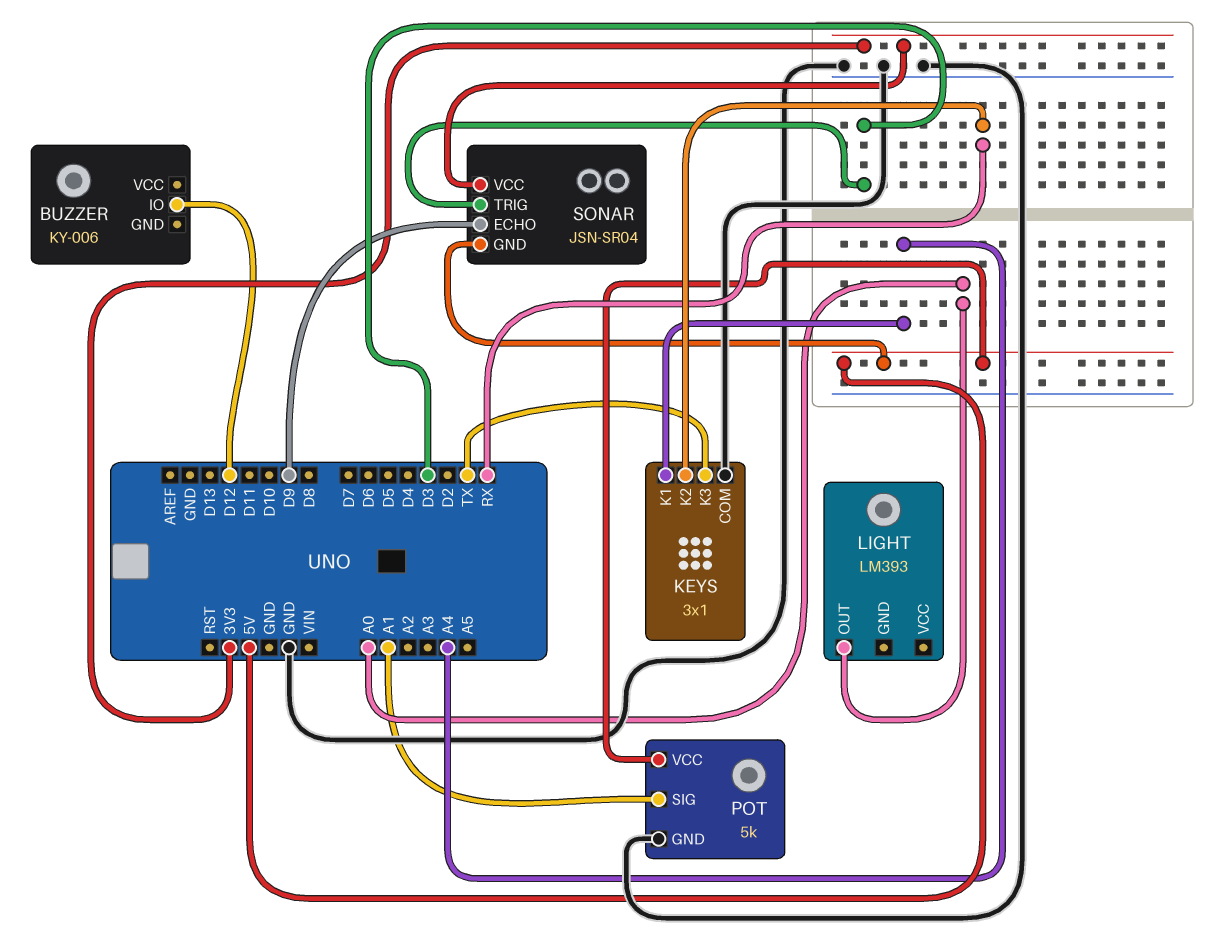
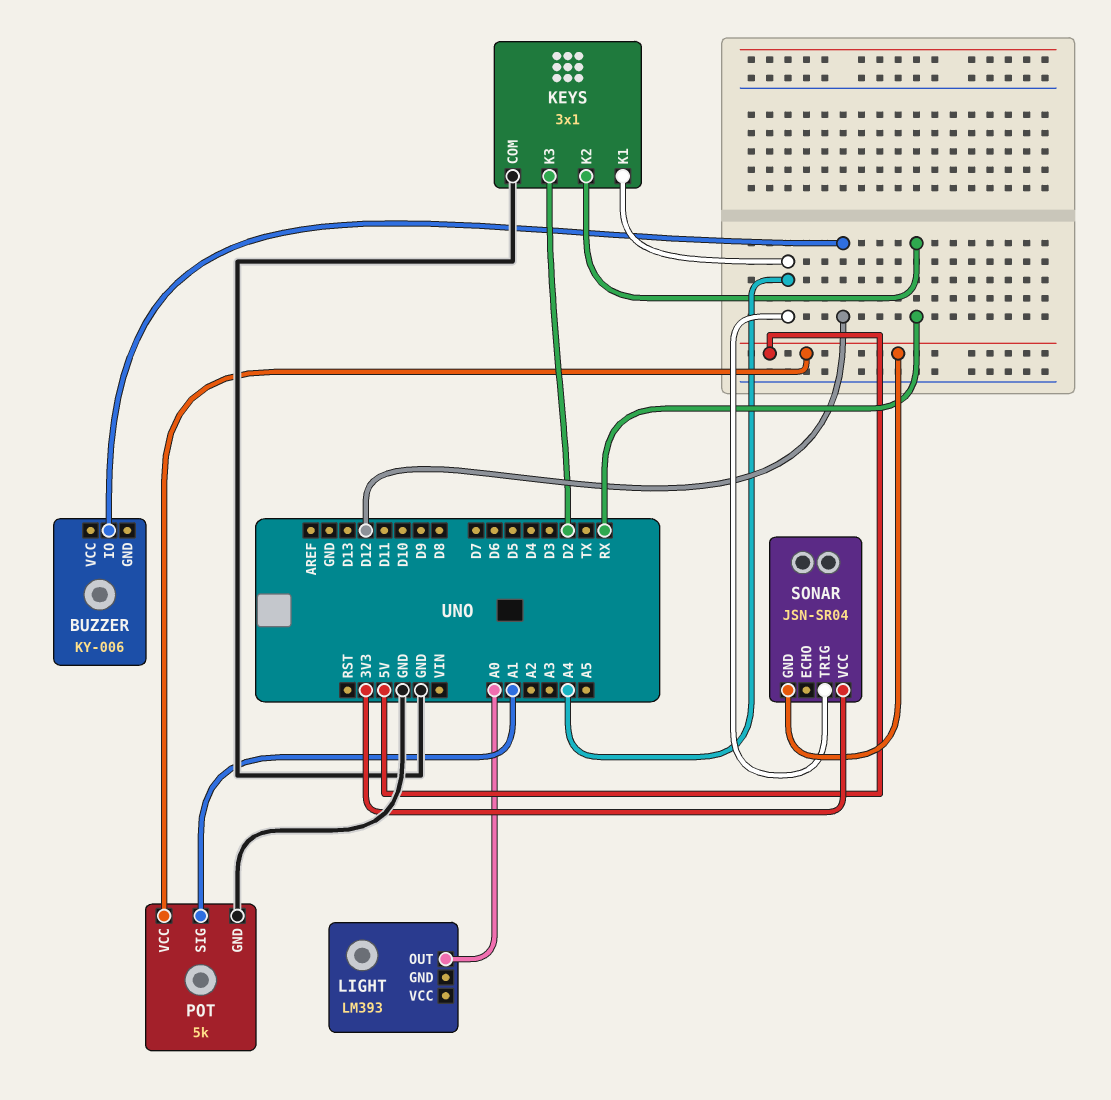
KEYS pin K3: TX -> D2
SONAR pin ECHO: D9 -> none
SONAR pin TRIG: D3 -> A4

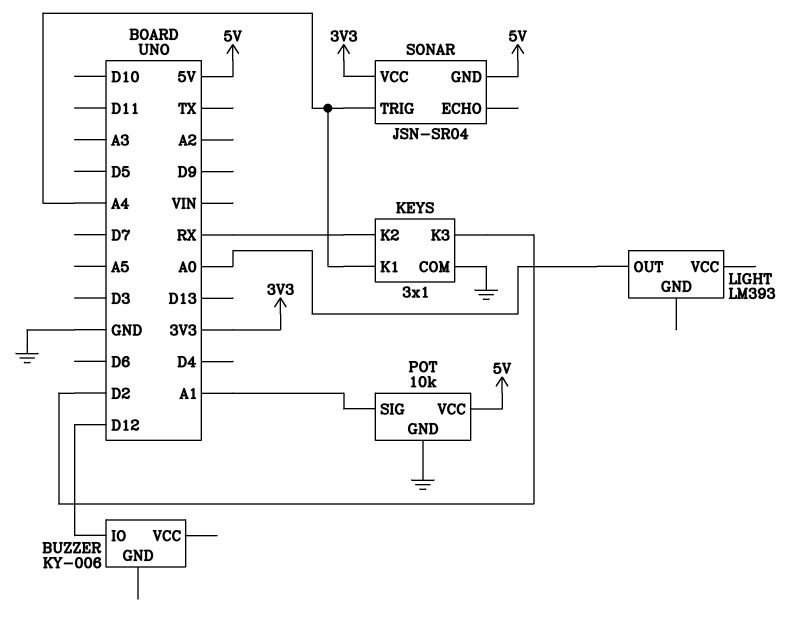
POT: 5k -> 10k

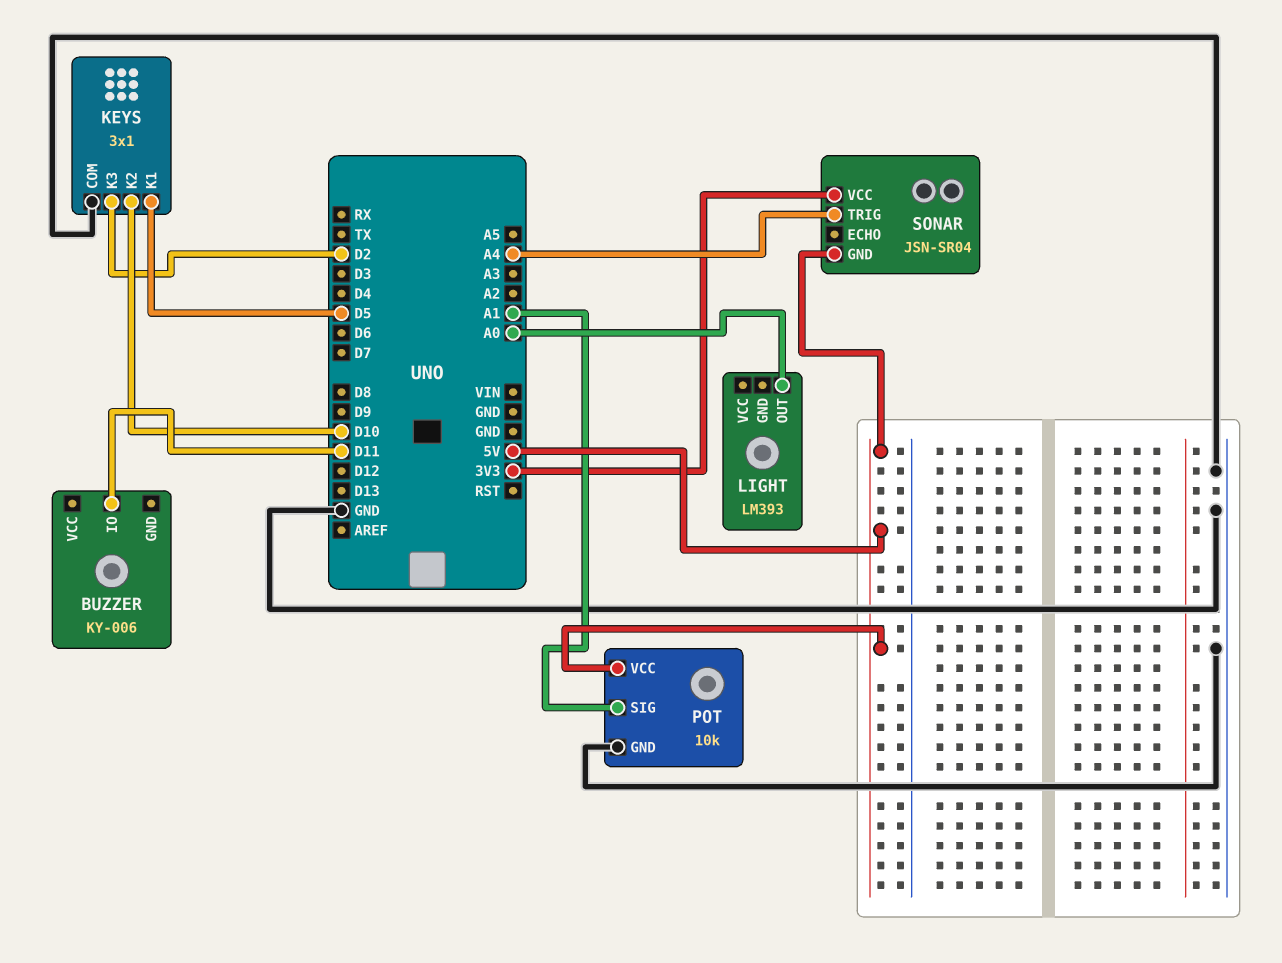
BUZZER pin IO: D12 -> D11
KEYS pin K1: A4 -> D5
KEYS pin K2: RX -> D10

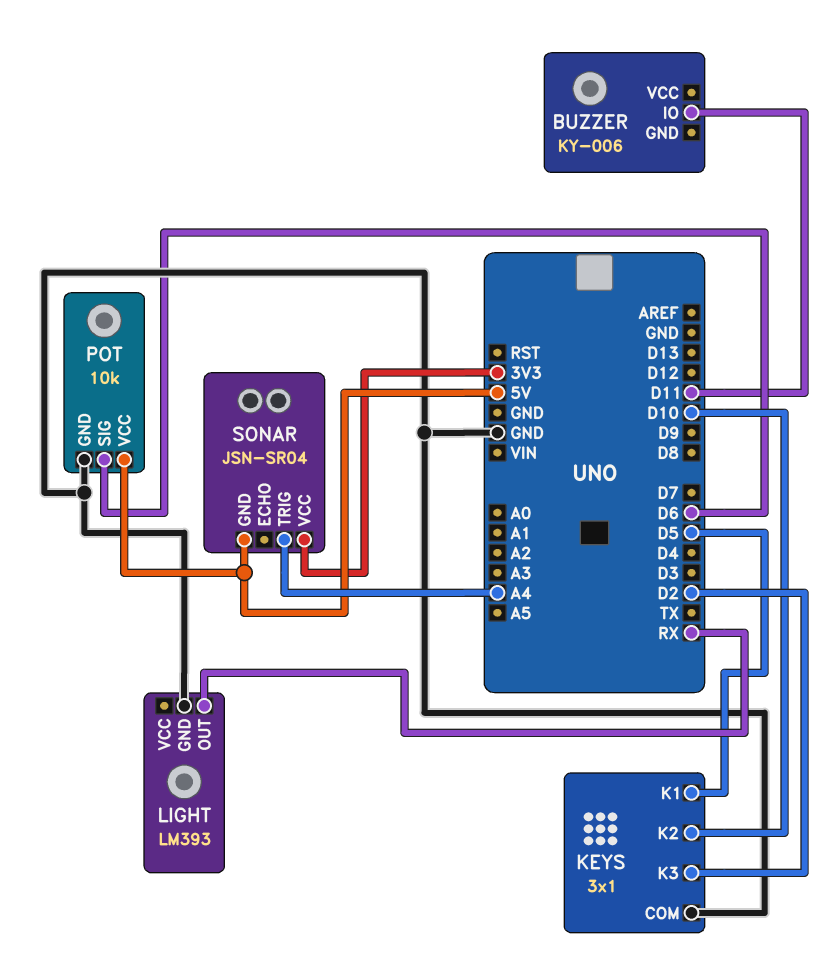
LIGHT pin GND: none -> GND
LIGHT pin OUT: A0 -> RX
POT pin SIG: A1 -> D6

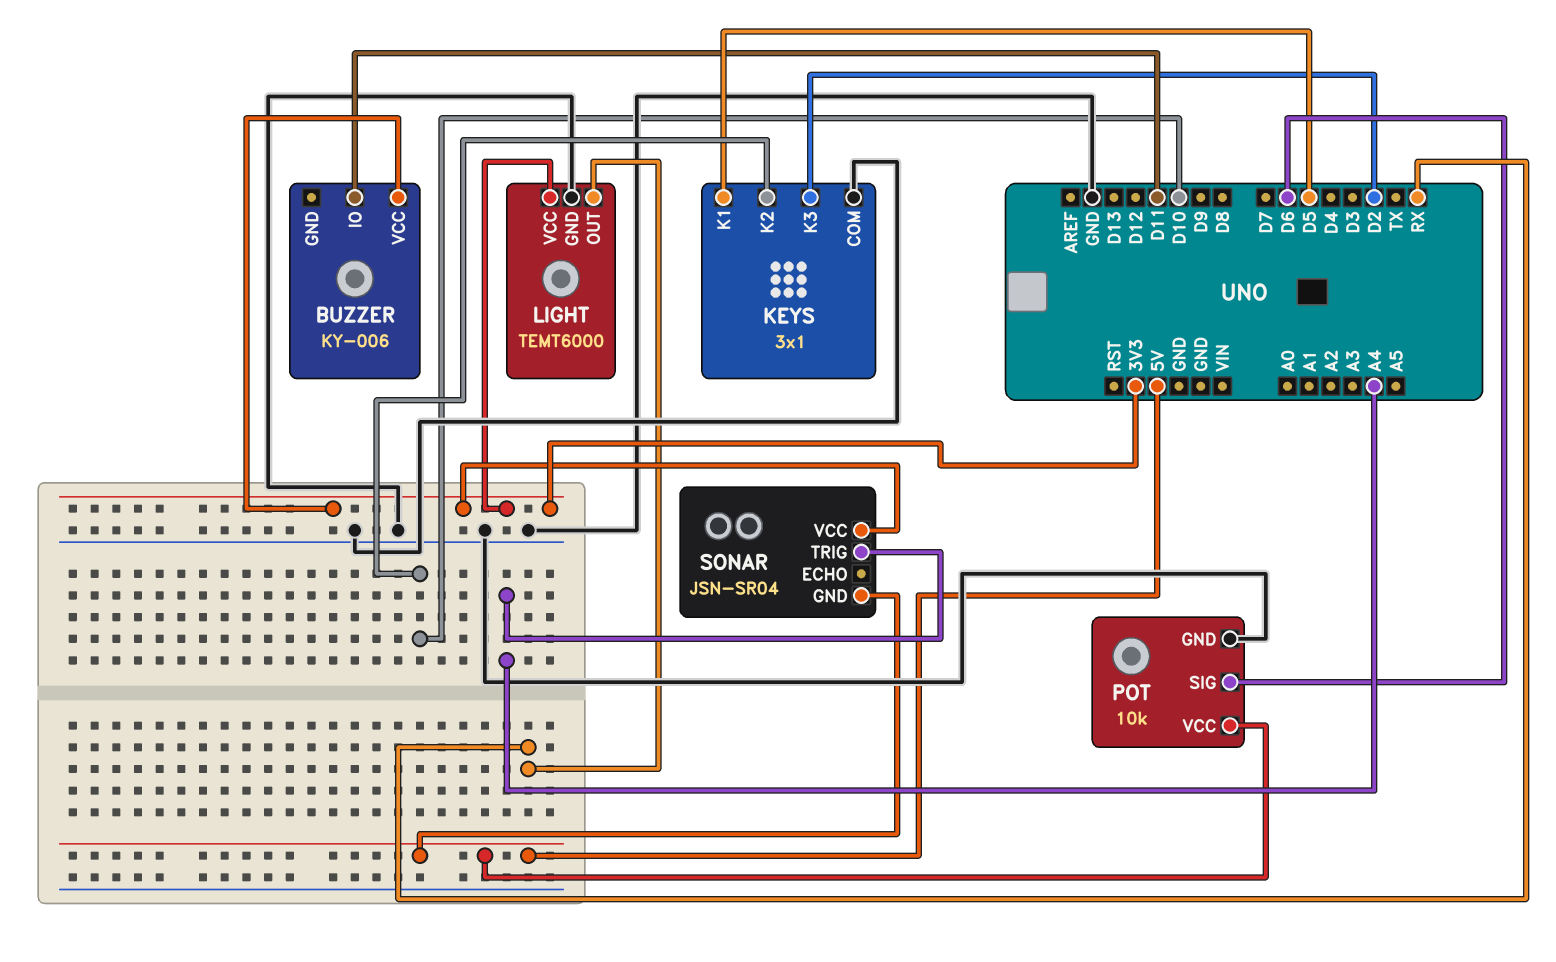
BUZZER pin VCC: none -> 3V3
LIGHT: LM393 -> TEMT6000
LIGHT pin VCC: none -> 3V3

